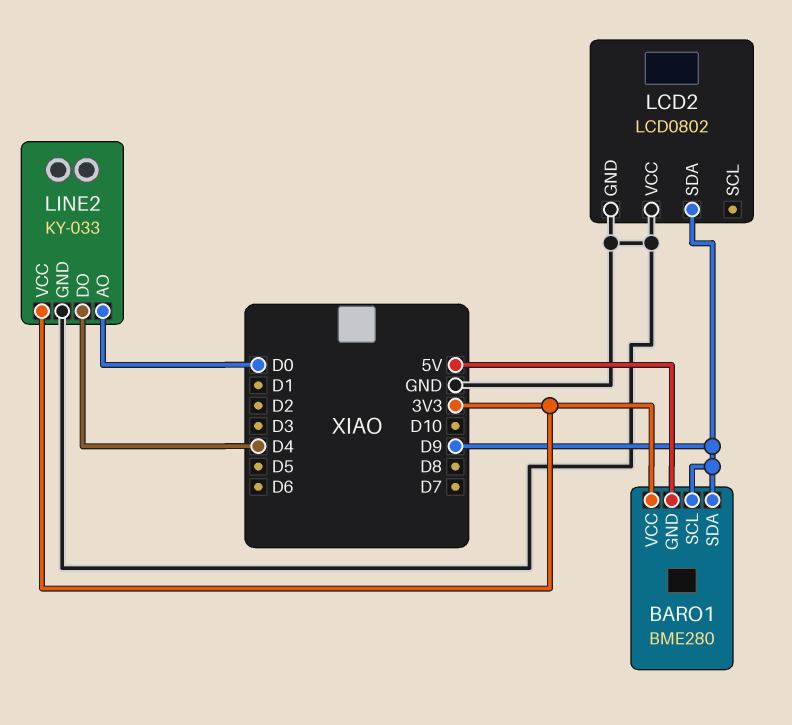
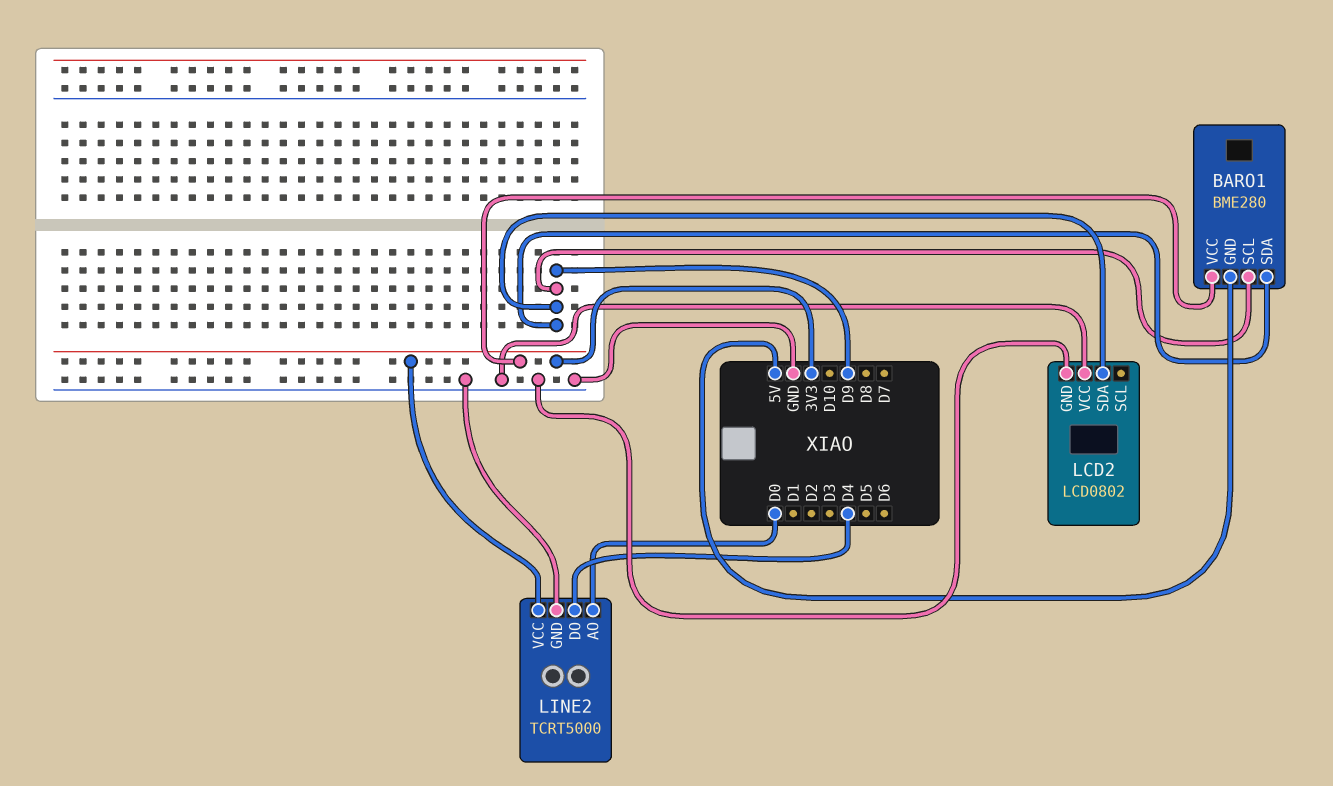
LINE2: KY-033 -> TCRT5000

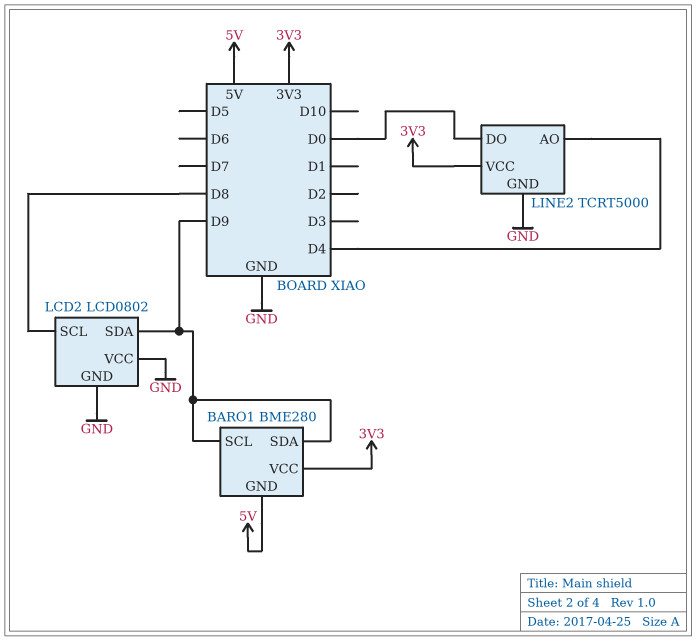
LCD2 pin SCL: none -> D8
LINE2 pin AO: D0 -> D4
LINE2 pin DO: D4 -> D0

